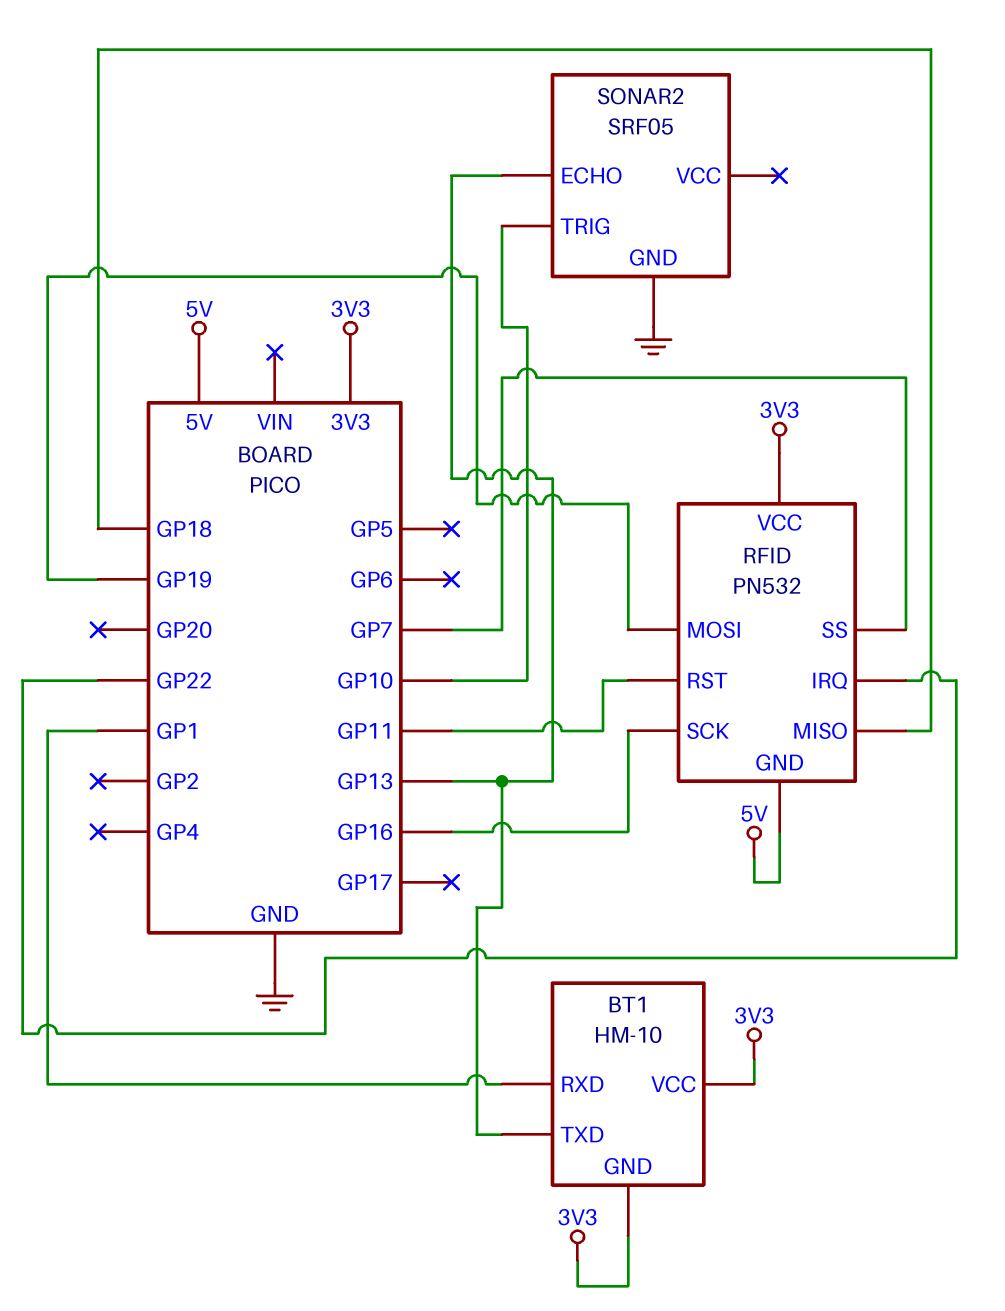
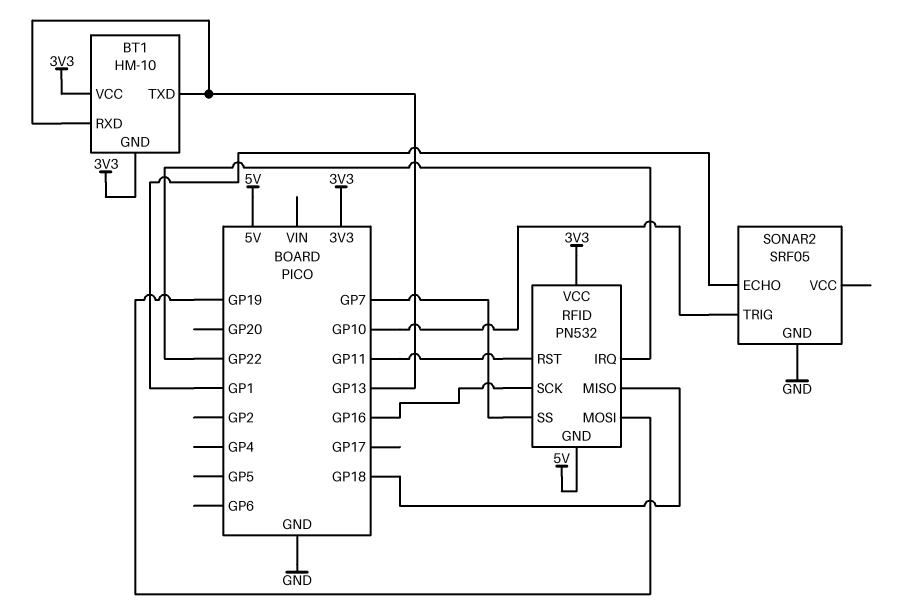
BT1 pin RXD: GP1 -> GP13
SONAR2 pin ECHO: GP13 -> GP1

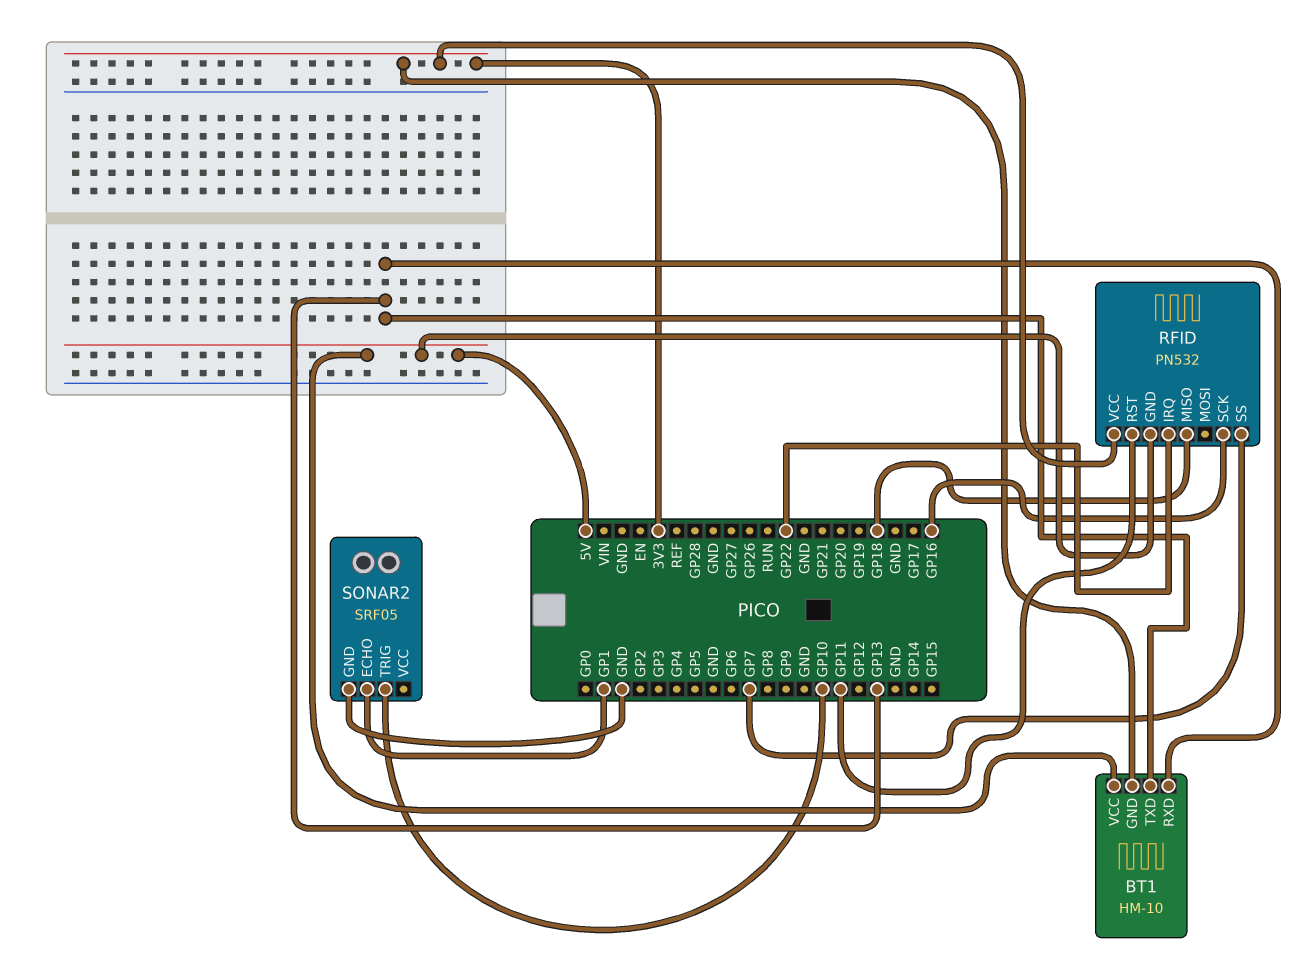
BT1 pin VCC: 3V3 -> 5V
RFID pin MOSI: GP19 -> none

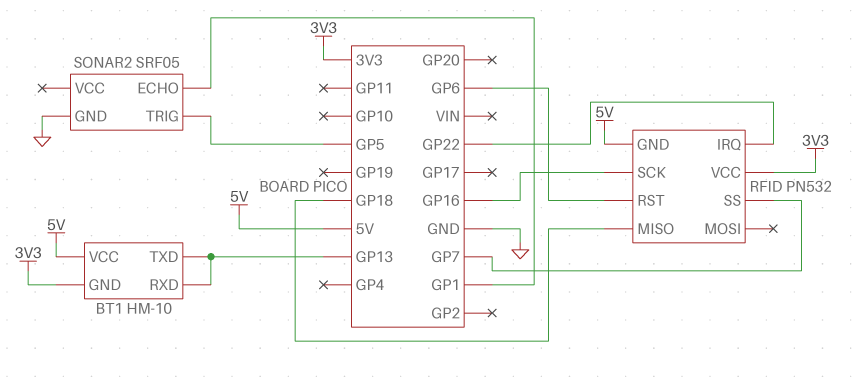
RFID pin RST: GP11 -> GP6
SONAR2 pin TRIG: GP10 -> GP5

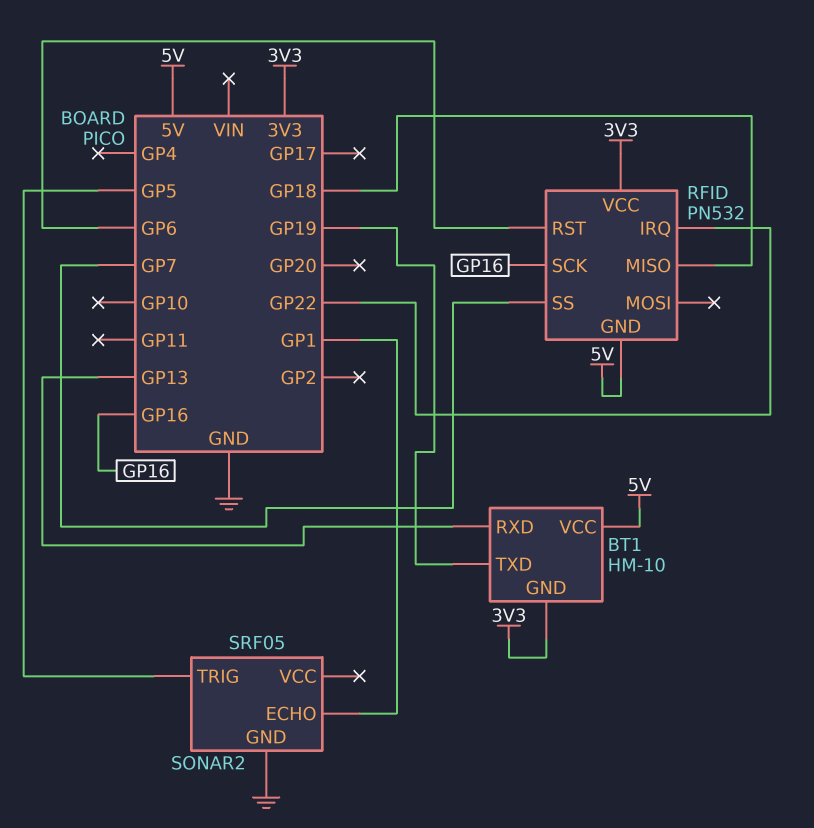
BT1 pin TXD: GP13 -> GP19

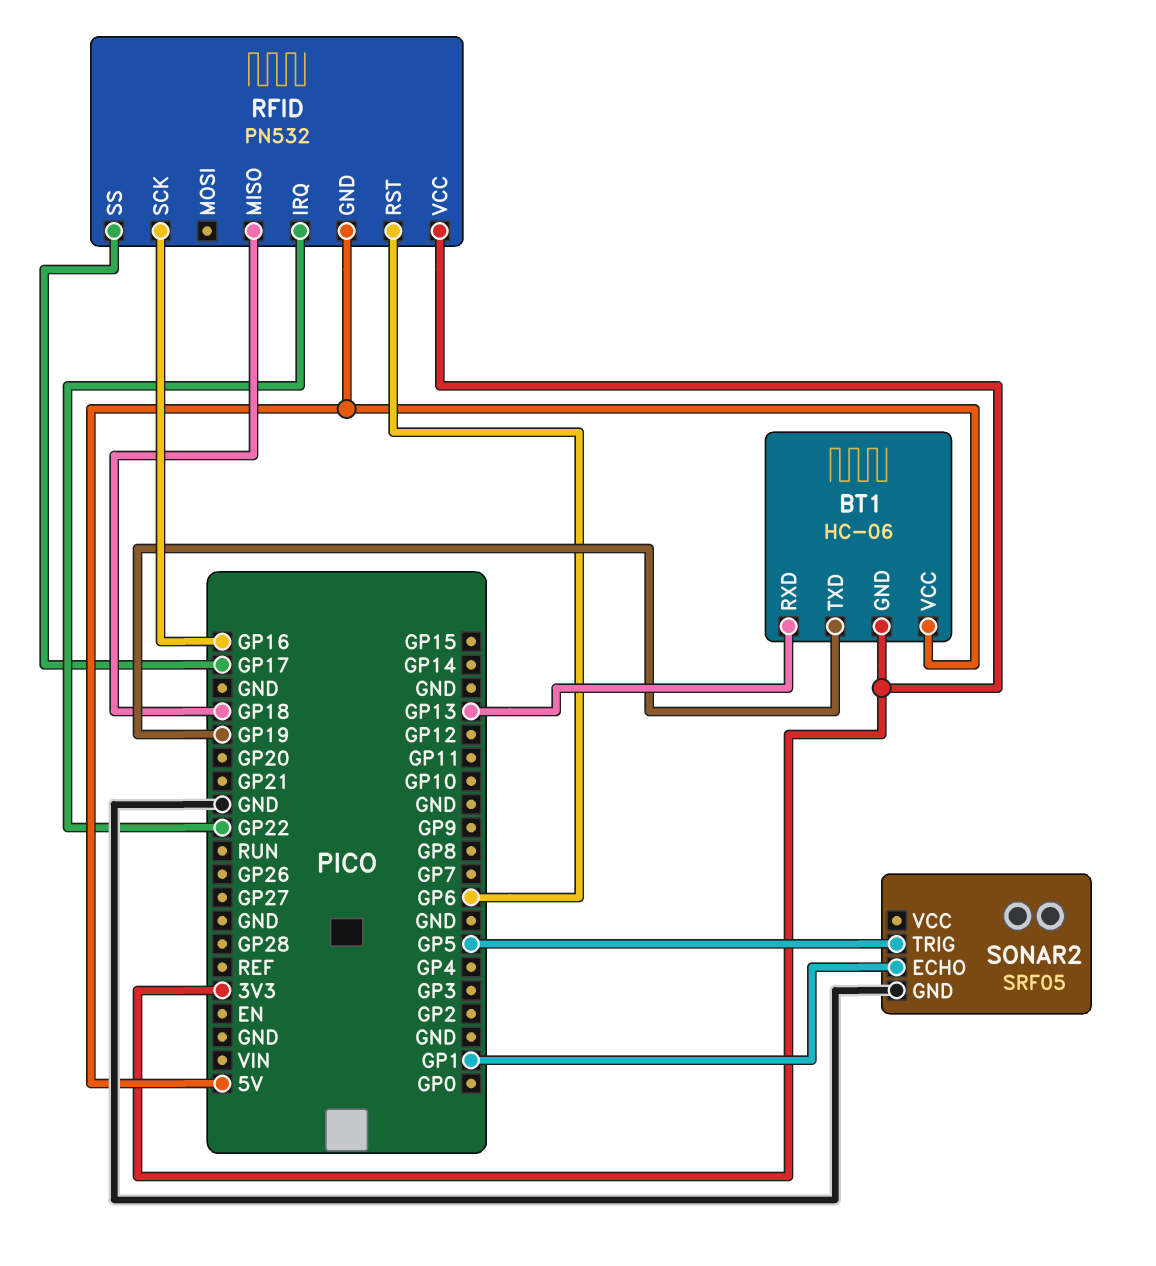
BT1: HM-10 -> HC-06
RFID pin SS: GP7 -> GP17

